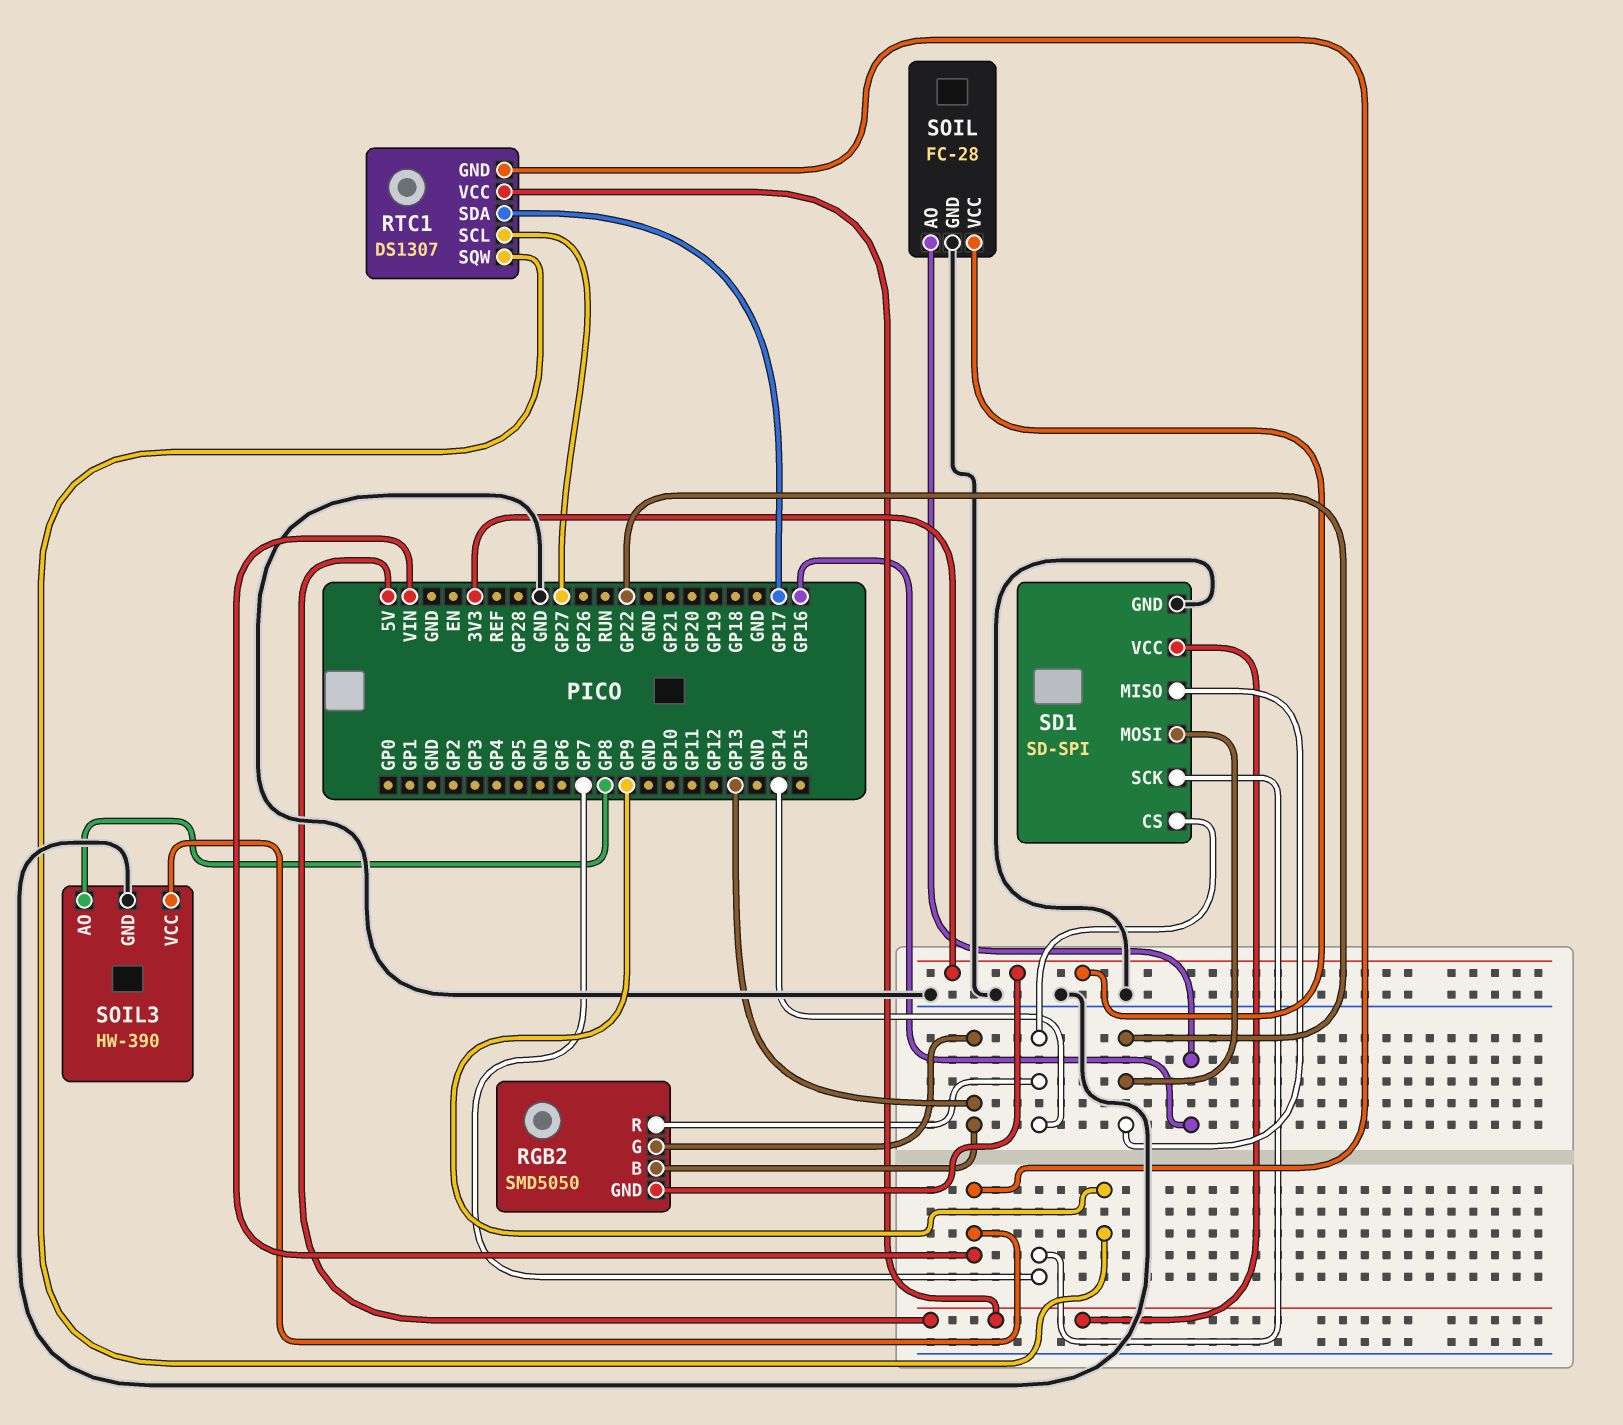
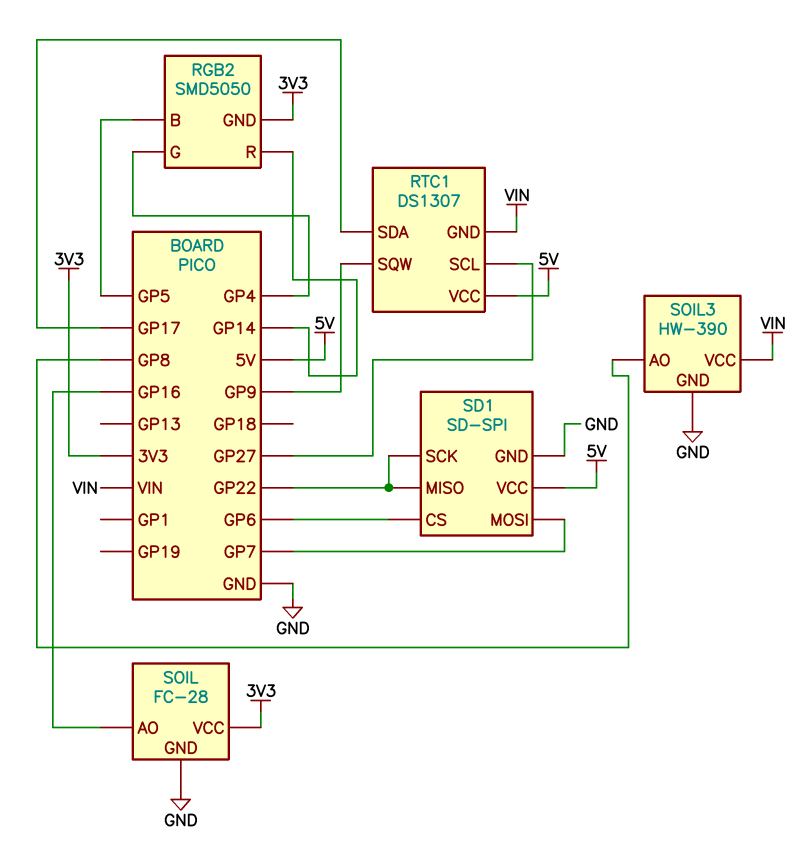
RGB2 pin B: GP13 -> GP5
RGB2 pin G: GP13 -> GP4
SD1 pin CS: GP14 -> GP6
SD1 pin MOSI: GP22 -> GP7
SD1 pin SCK: GP7 -> GP22

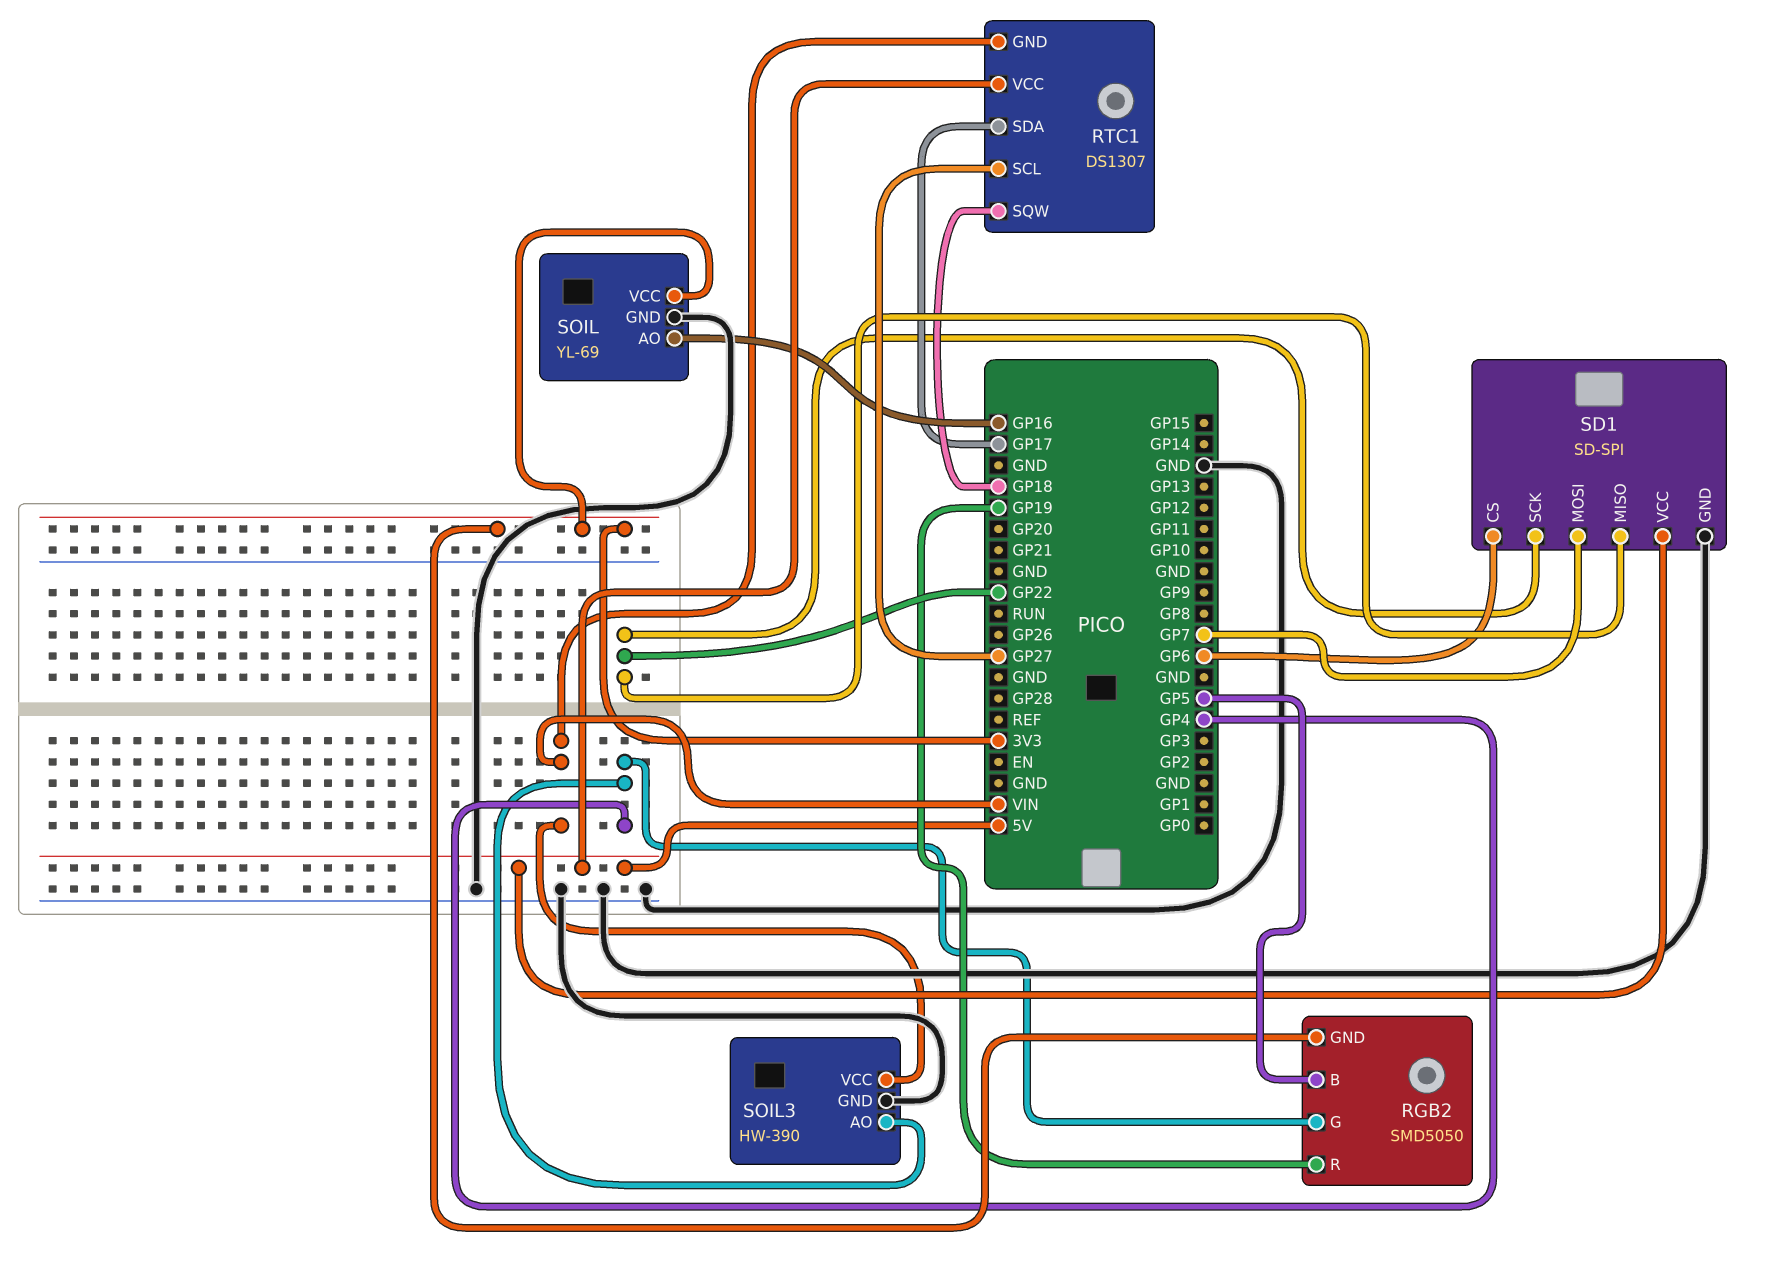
RGB2 pin R: GP14 -> GP19
RTC1 pin SQW: GP9 -> GP18
SOIL: FC-28 -> YL-69
SOIL3 pin AO: GP8 -> GP4

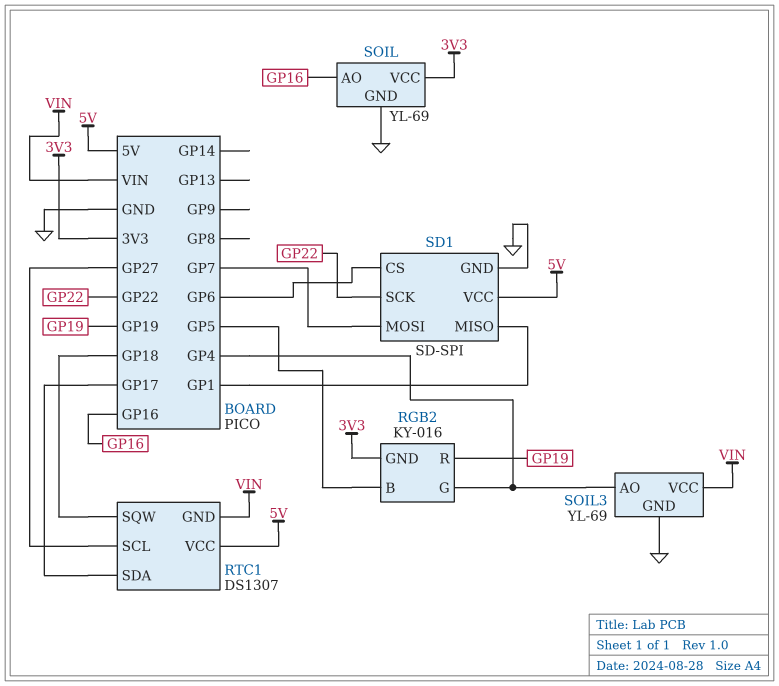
RGB2: SMD5050 -> KY-016
SD1 pin MISO: GP22 -> GP1
SOIL3: HW-390 -> YL-69

